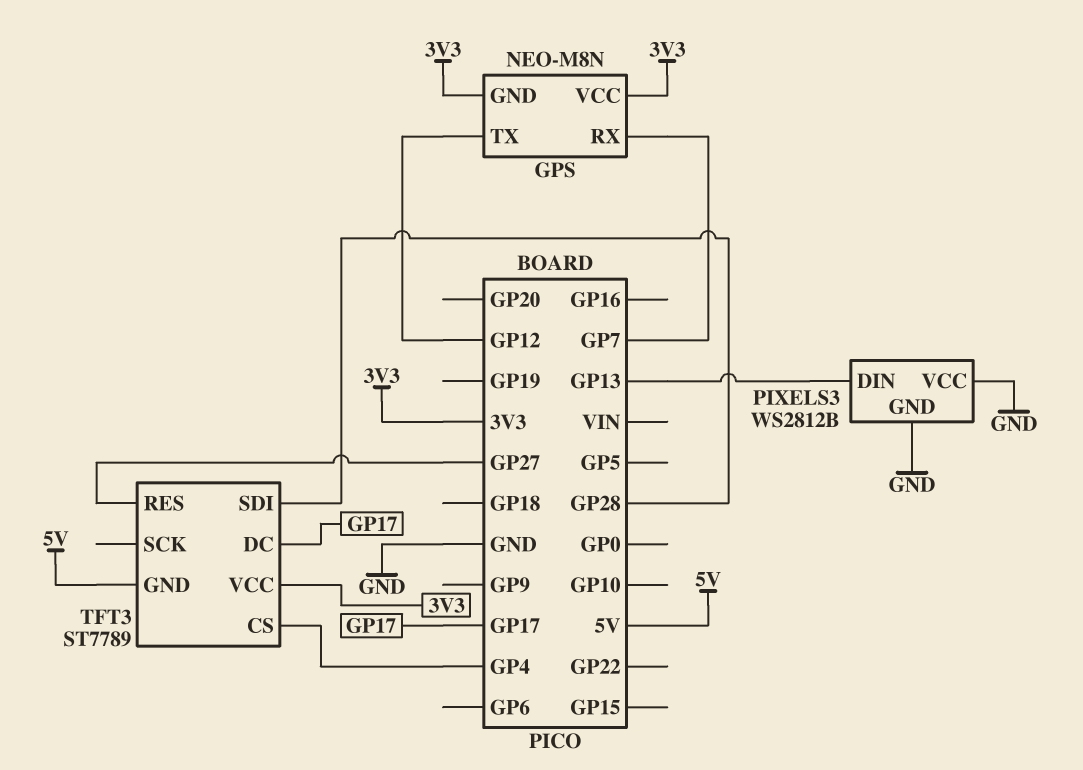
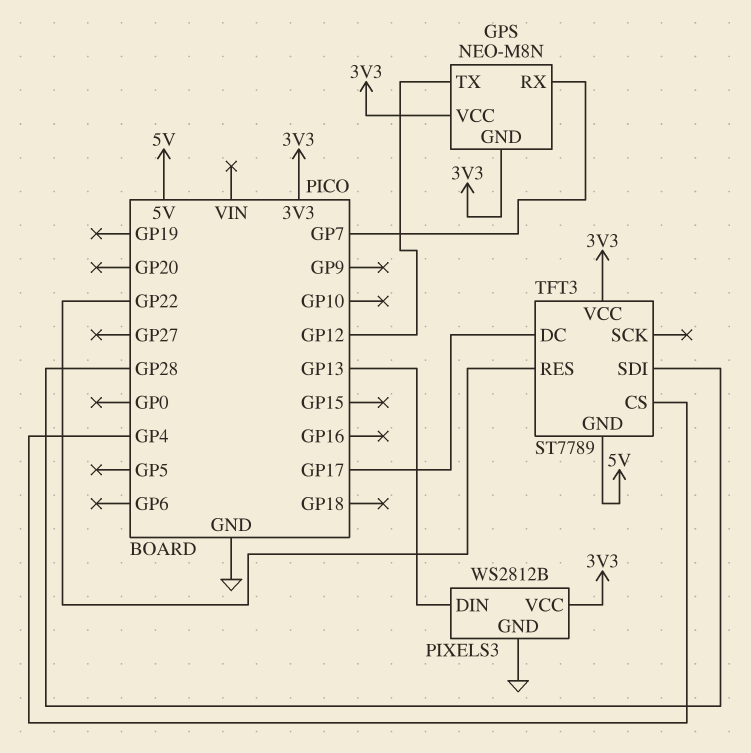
PIXELS3 pin VCC: GND -> 3V3
TFT3 pin RES: GP27 -> GP22

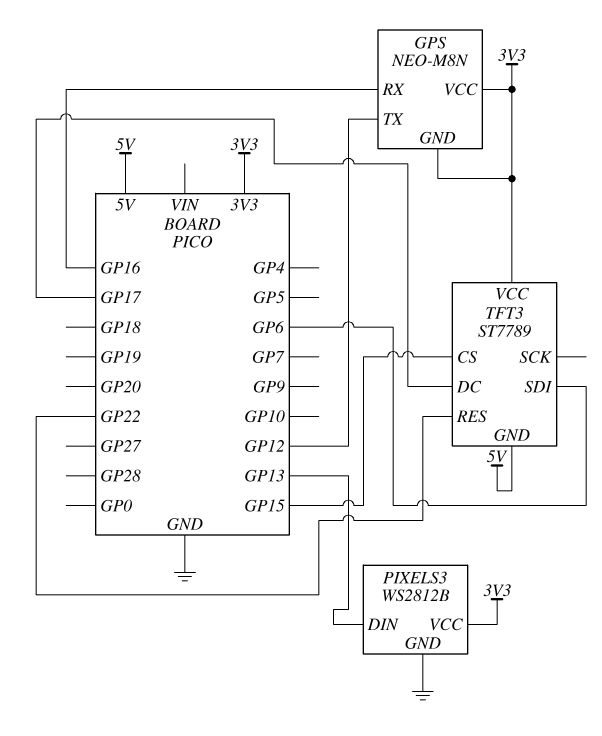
GPS pin RX: GP7 -> GP16
TFT3 pin CS: GP4 -> GP15
TFT3 pin SDI: GP28 -> GP6

